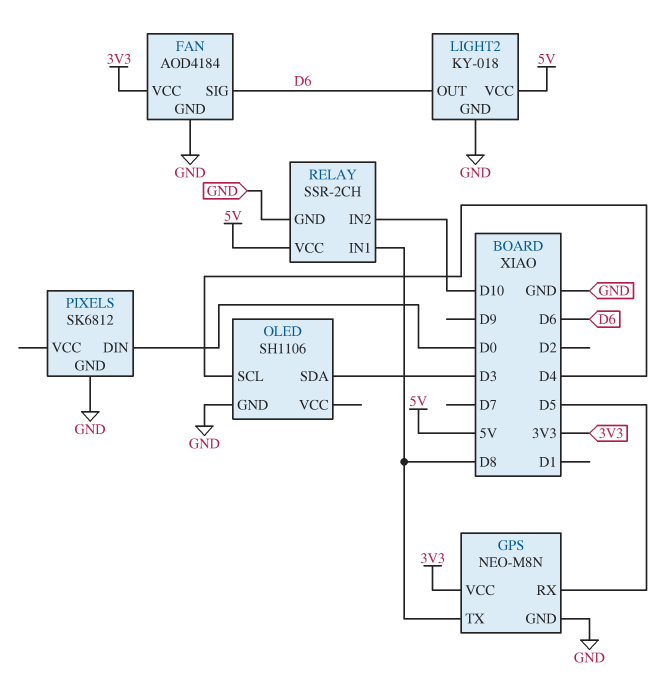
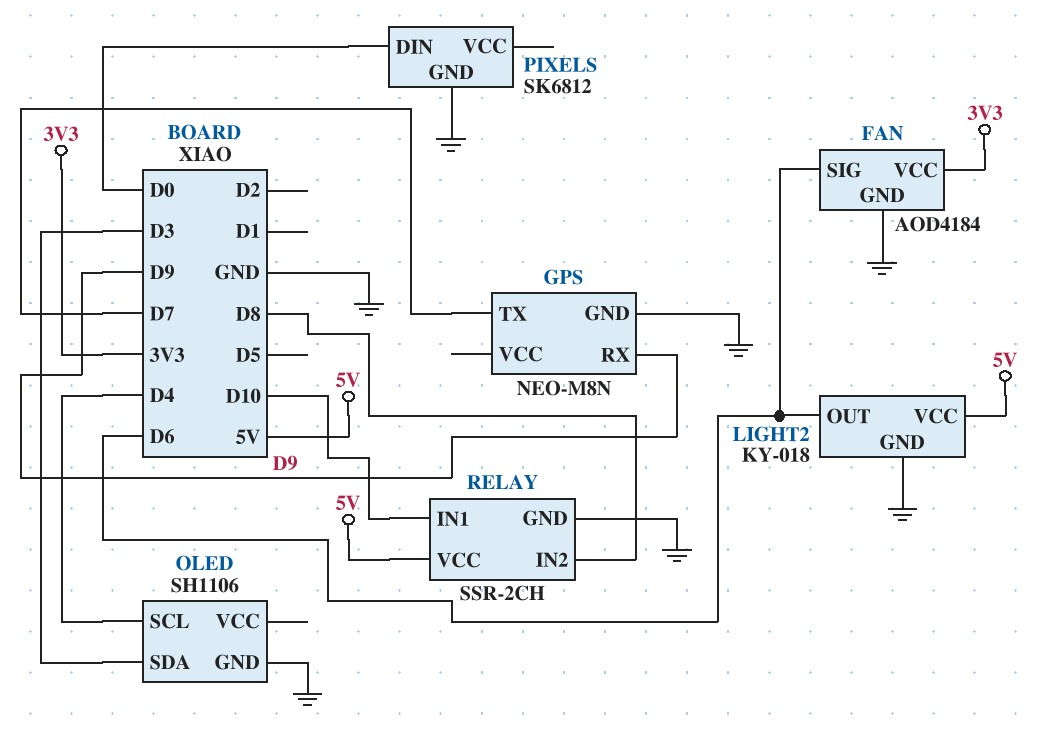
GPS pin RX: D5 -> D9
GPS pin TX: D8 -> D7
GPS pin VCC: 3V3 -> none
RELAY pin IN1: D8 -> D10
RELAY pin IN2: D10 -> D8

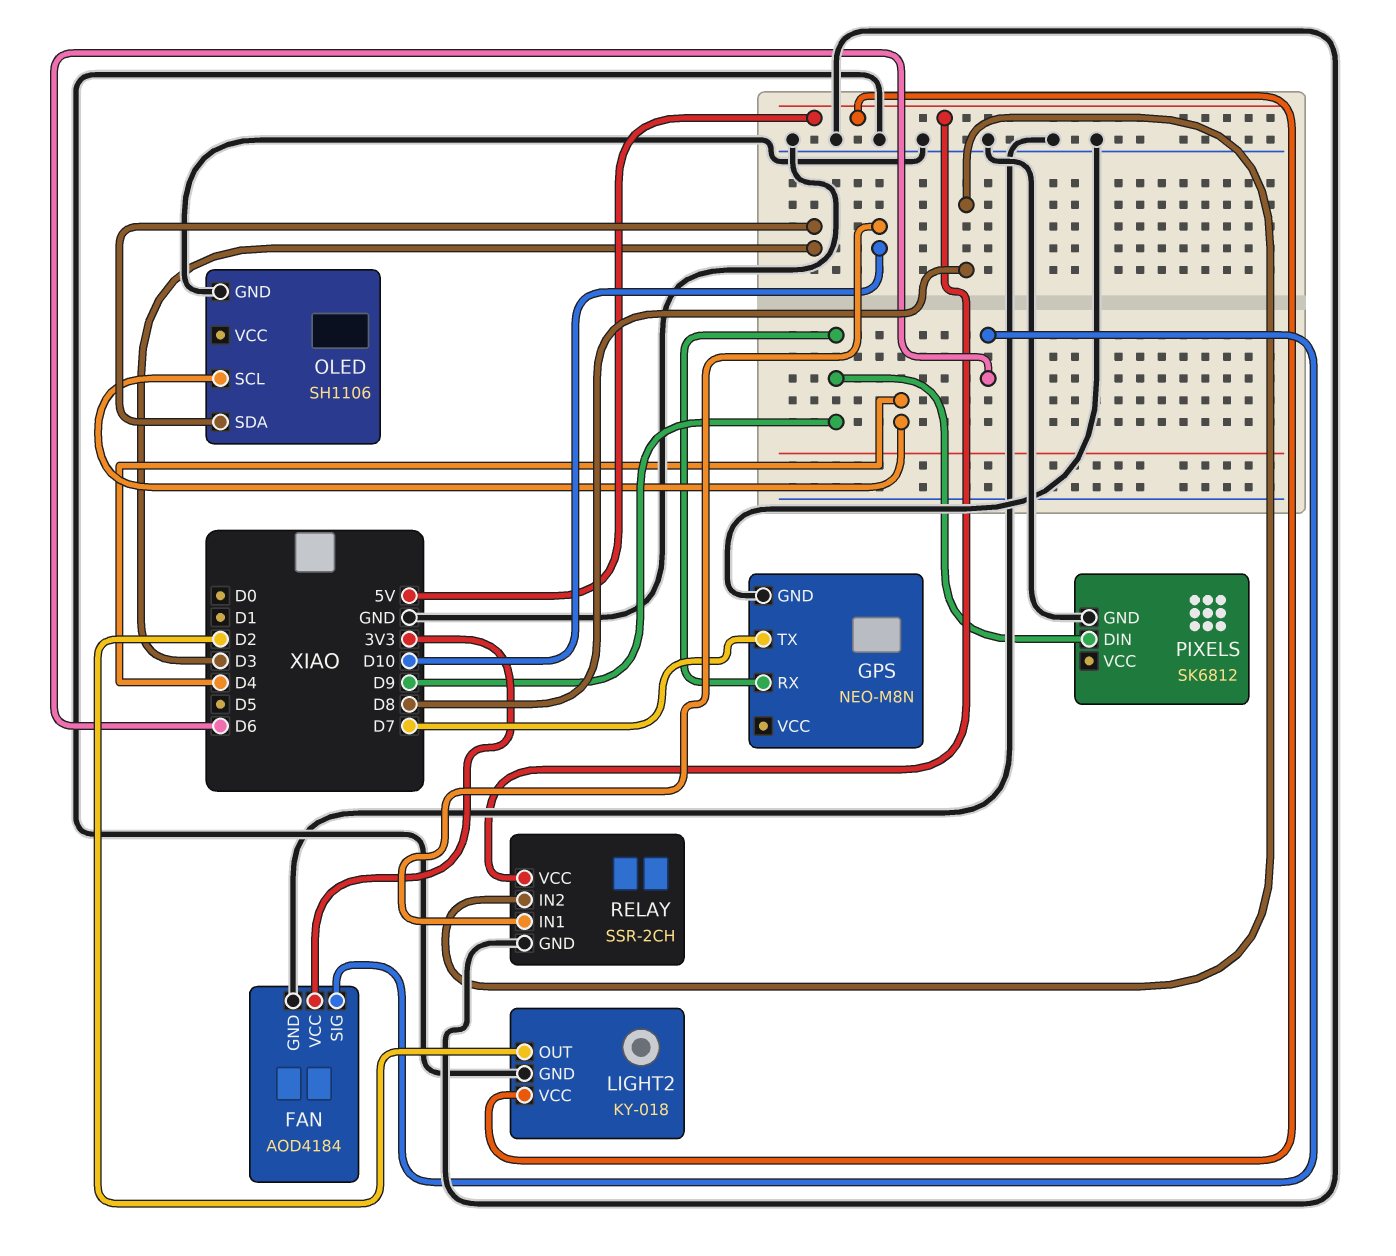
LIGHT2 pin OUT: D6 -> D2
PIXELS pin DIN: D0 -> D9

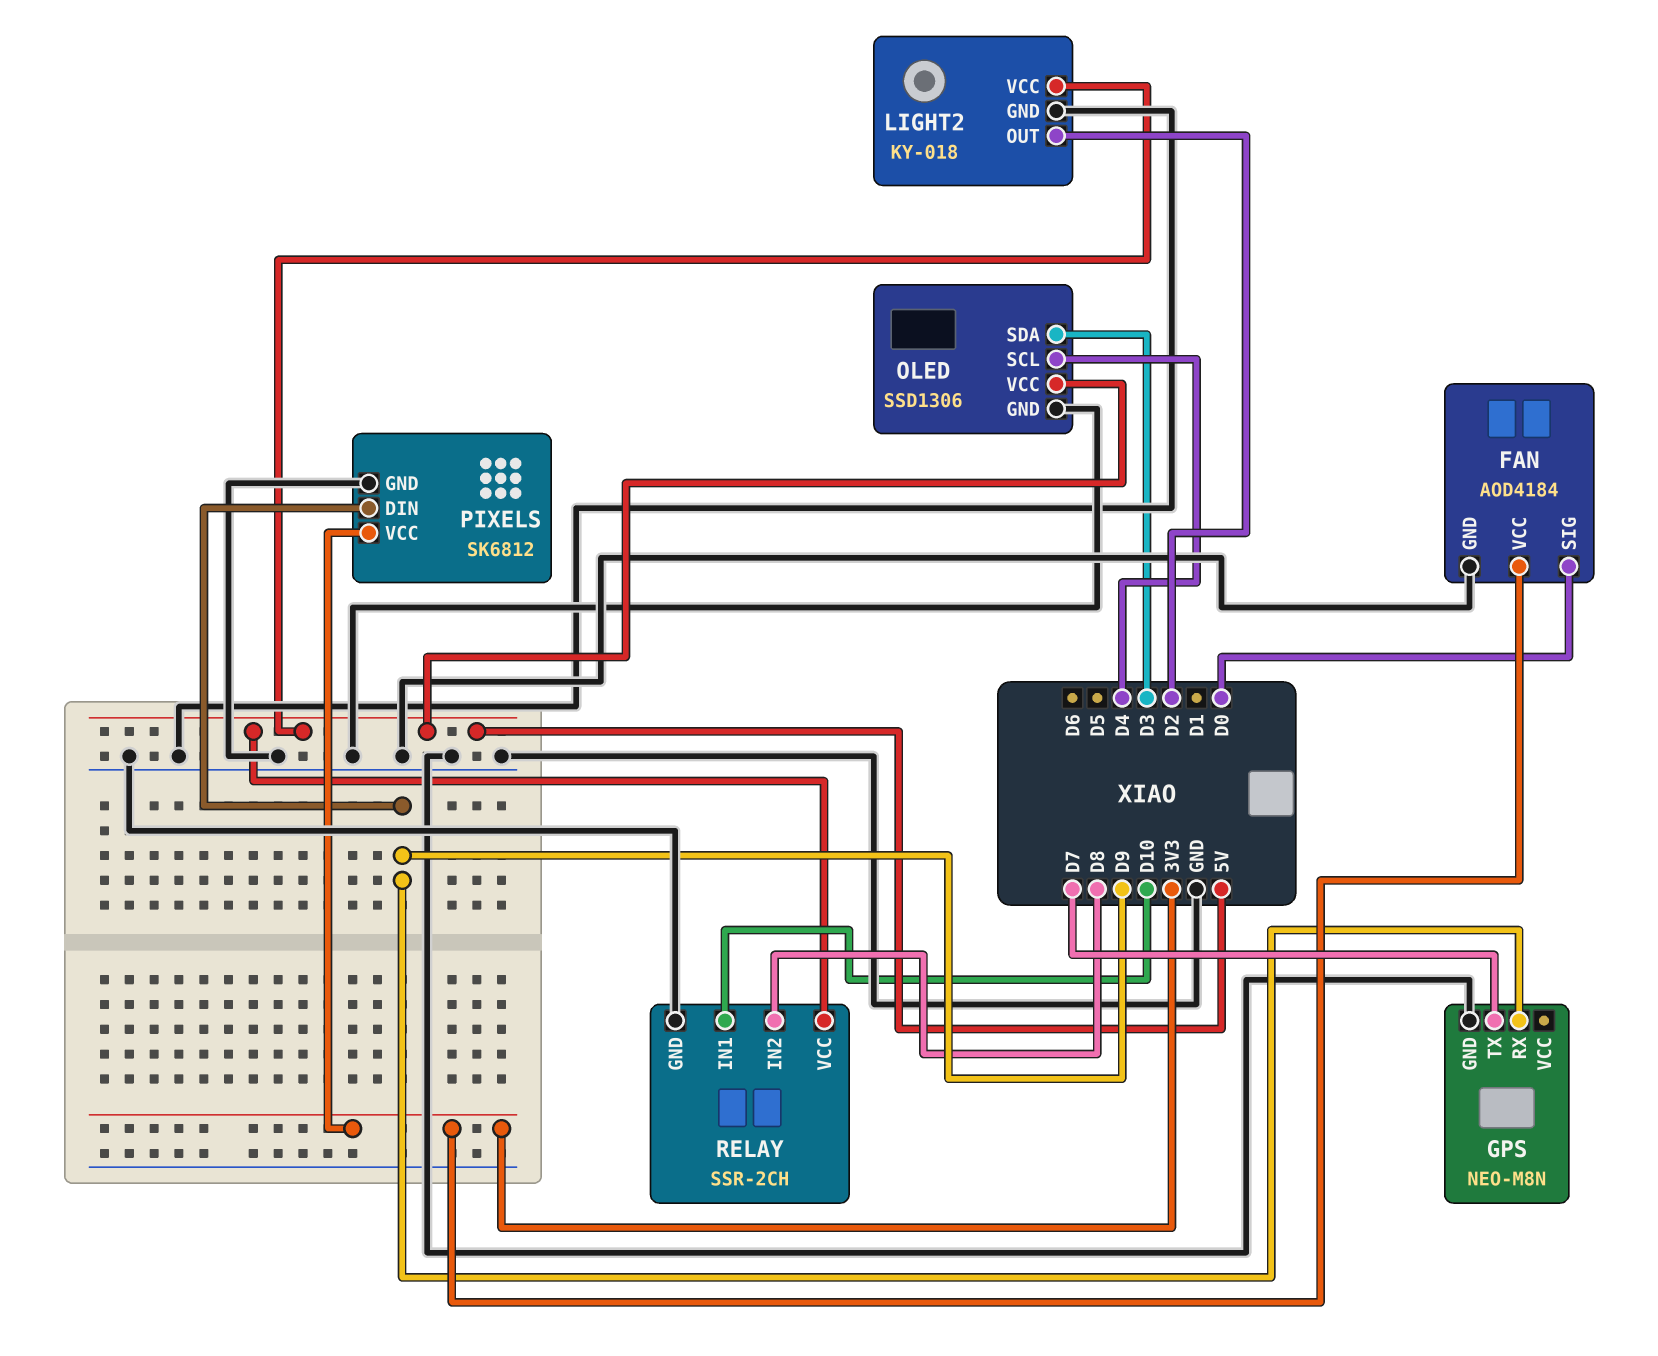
FAN pin SIG: D6 -> D0
OLED: SH1106 -> SSD1306
OLED pin VCC: none -> 5V
PIXELS pin VCC: none -> 3V3

